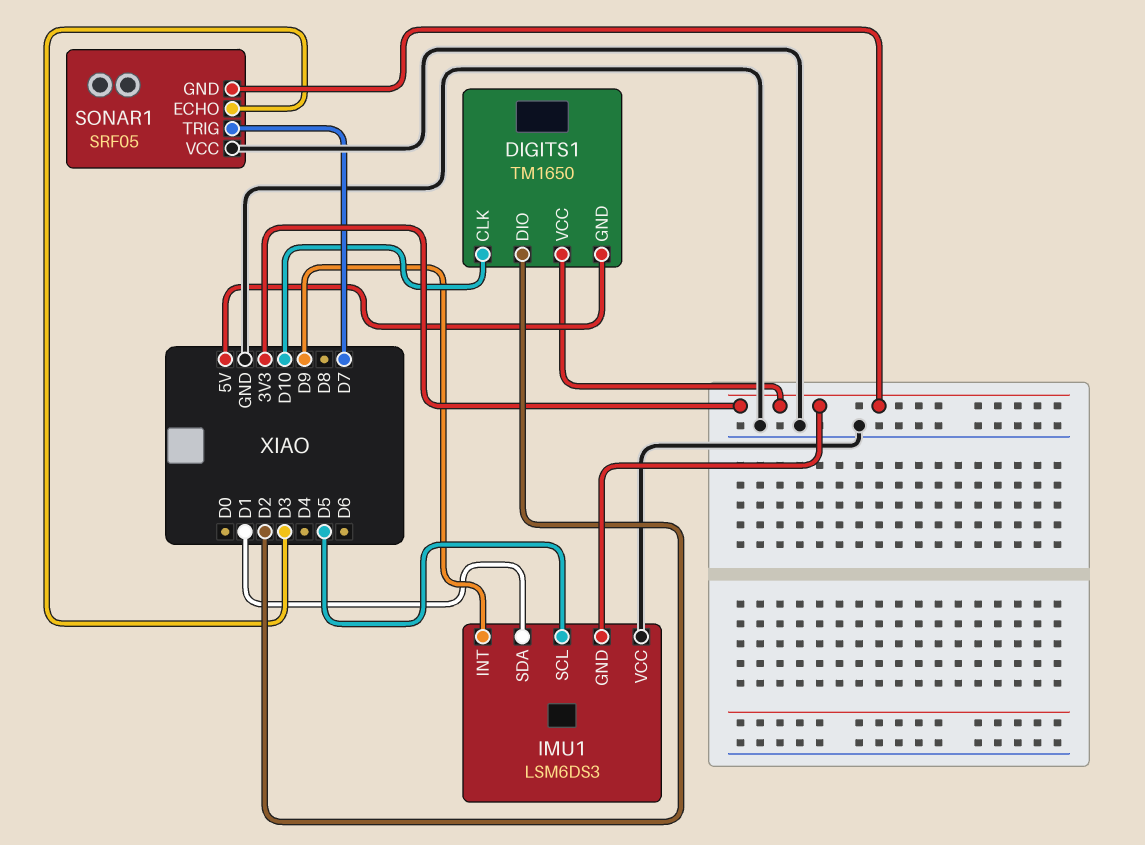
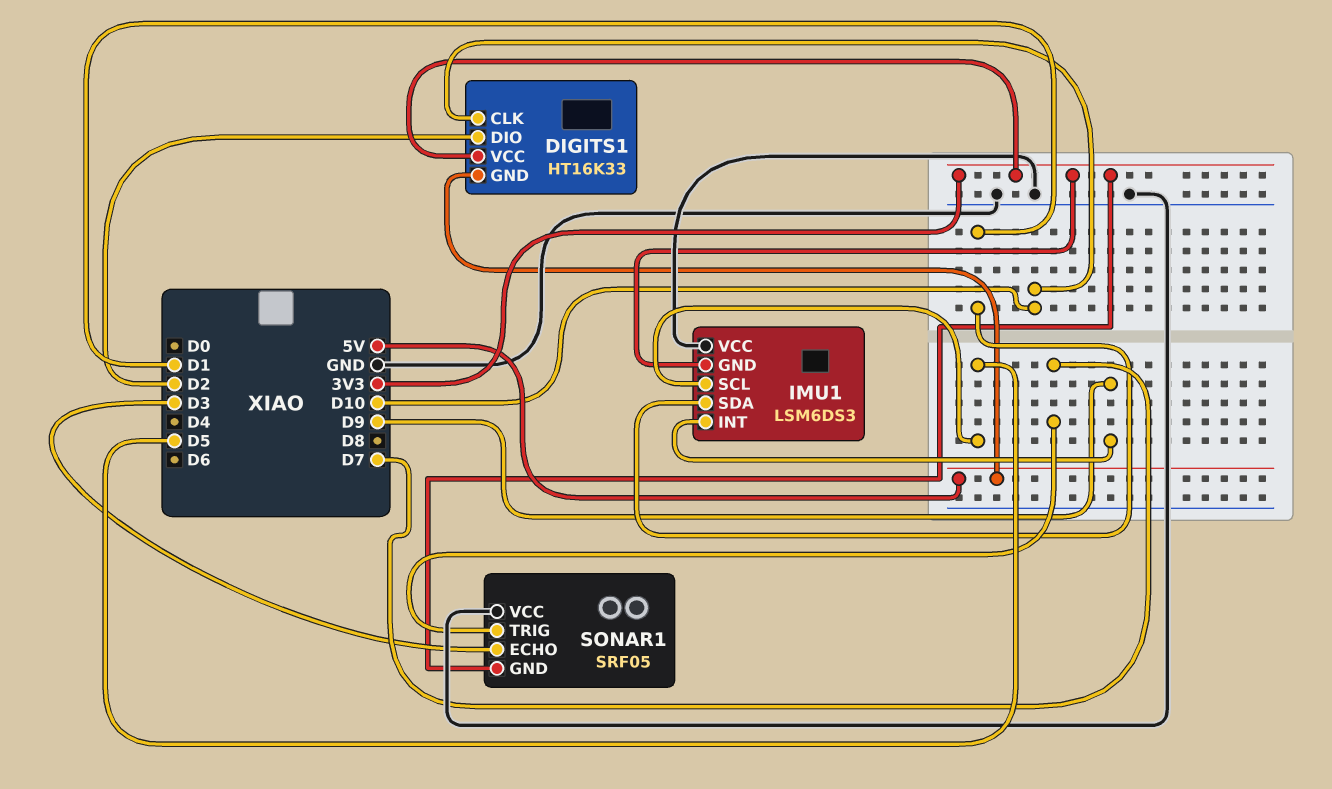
DIGITS1: TM1650 -> HT16K33

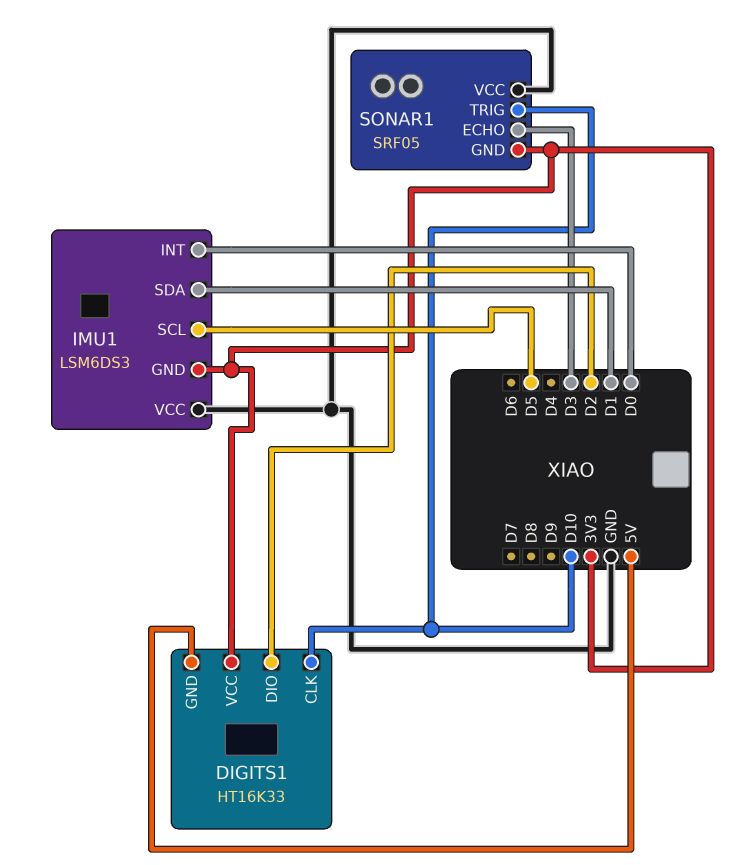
IMU1 pin INT: D9 -> D0
SONAR1 pin TRIG: D7 -> D10

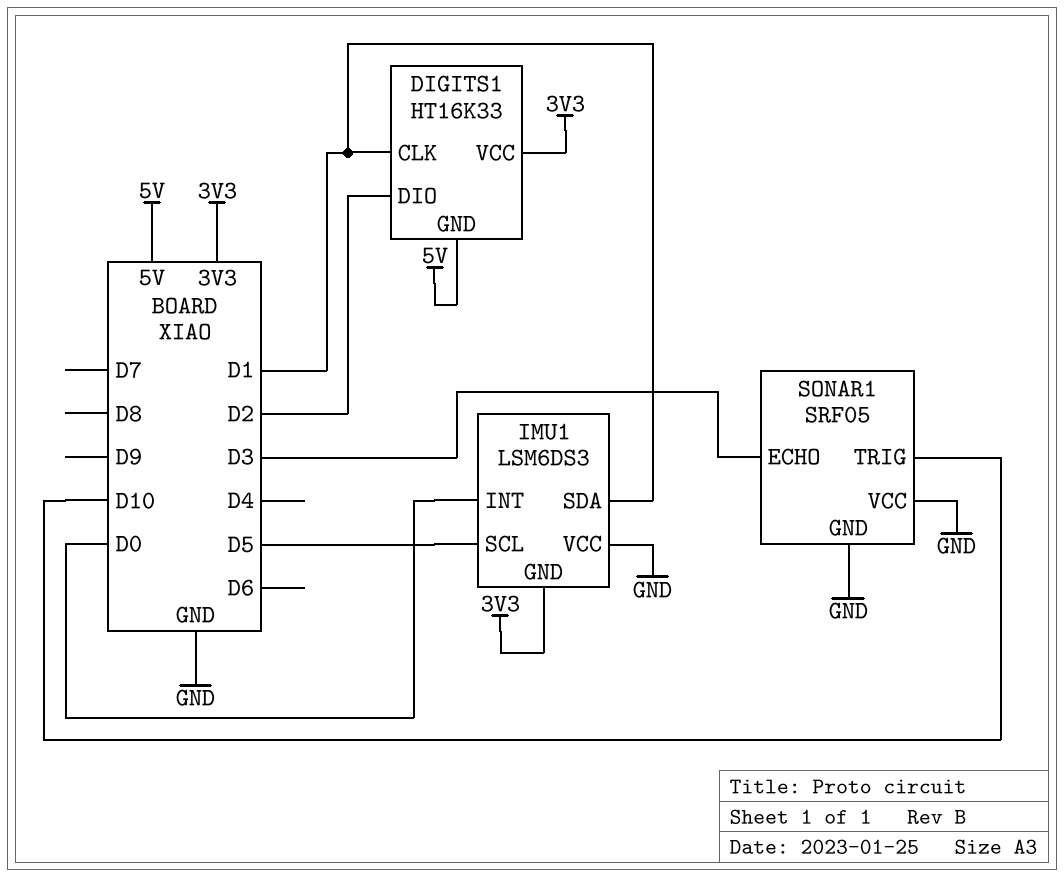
DIGITS1 pin CLK: D10 -> D1
SONAR1 pin GND: 3V3 -> GND

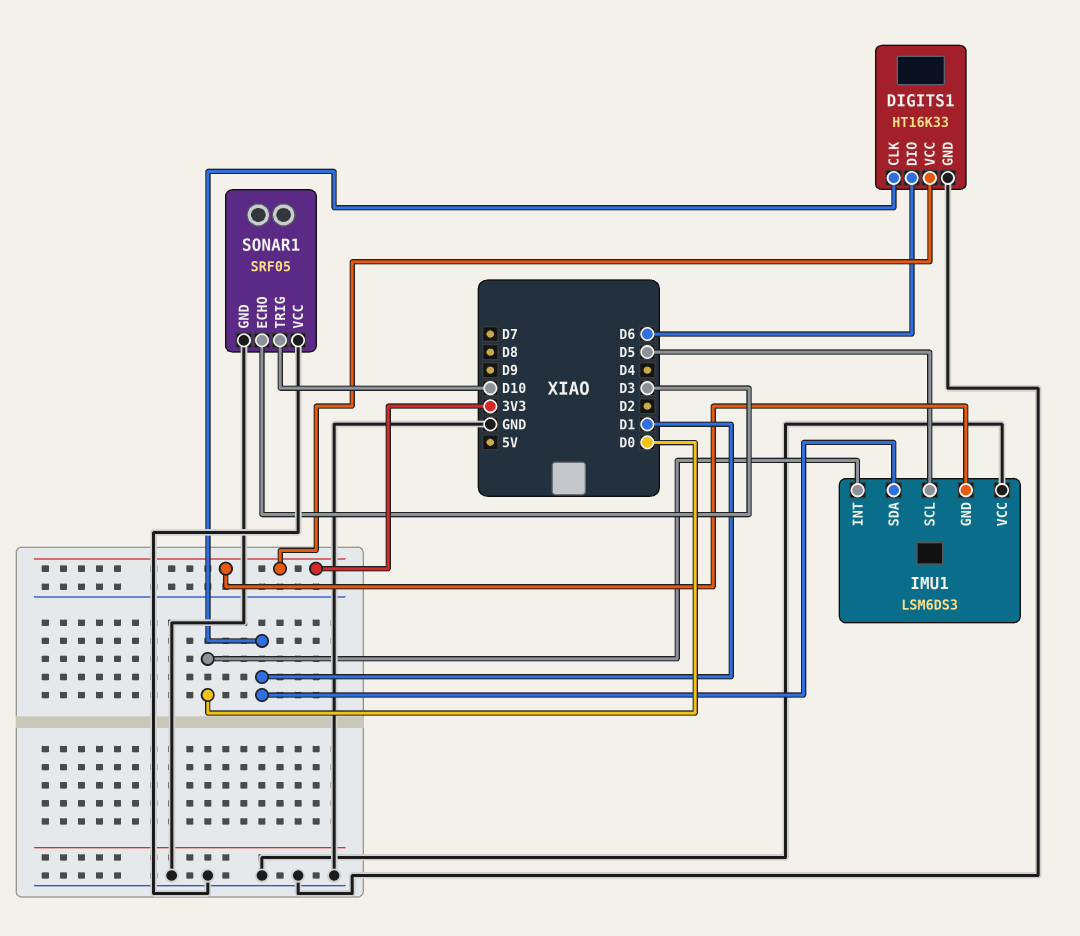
DIGITS1 pin DIO: D2 -> D6
DIGITS1 pin GND: 5V -> GND

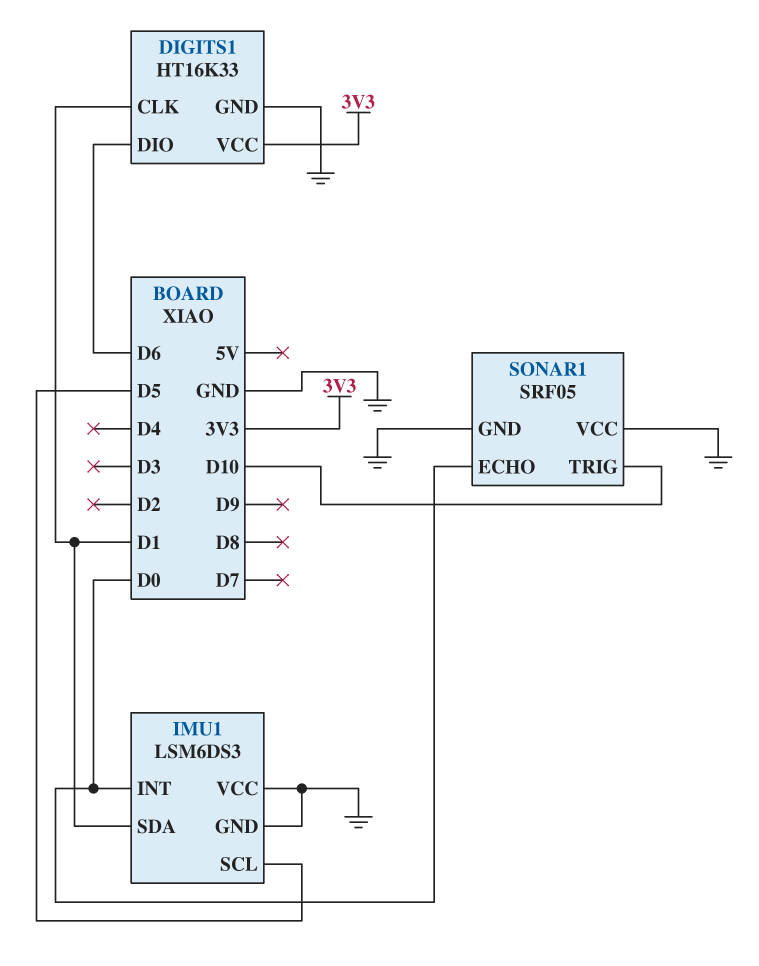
IMU1 pin GND: 3V3 -> GND
SONAR1 pin ECHO: D3 -> D0

